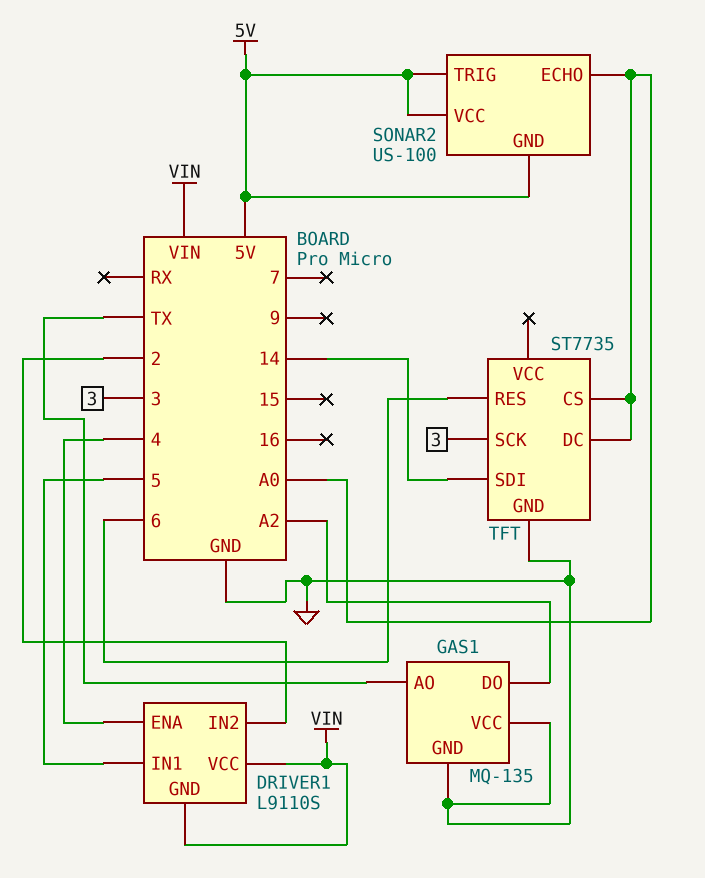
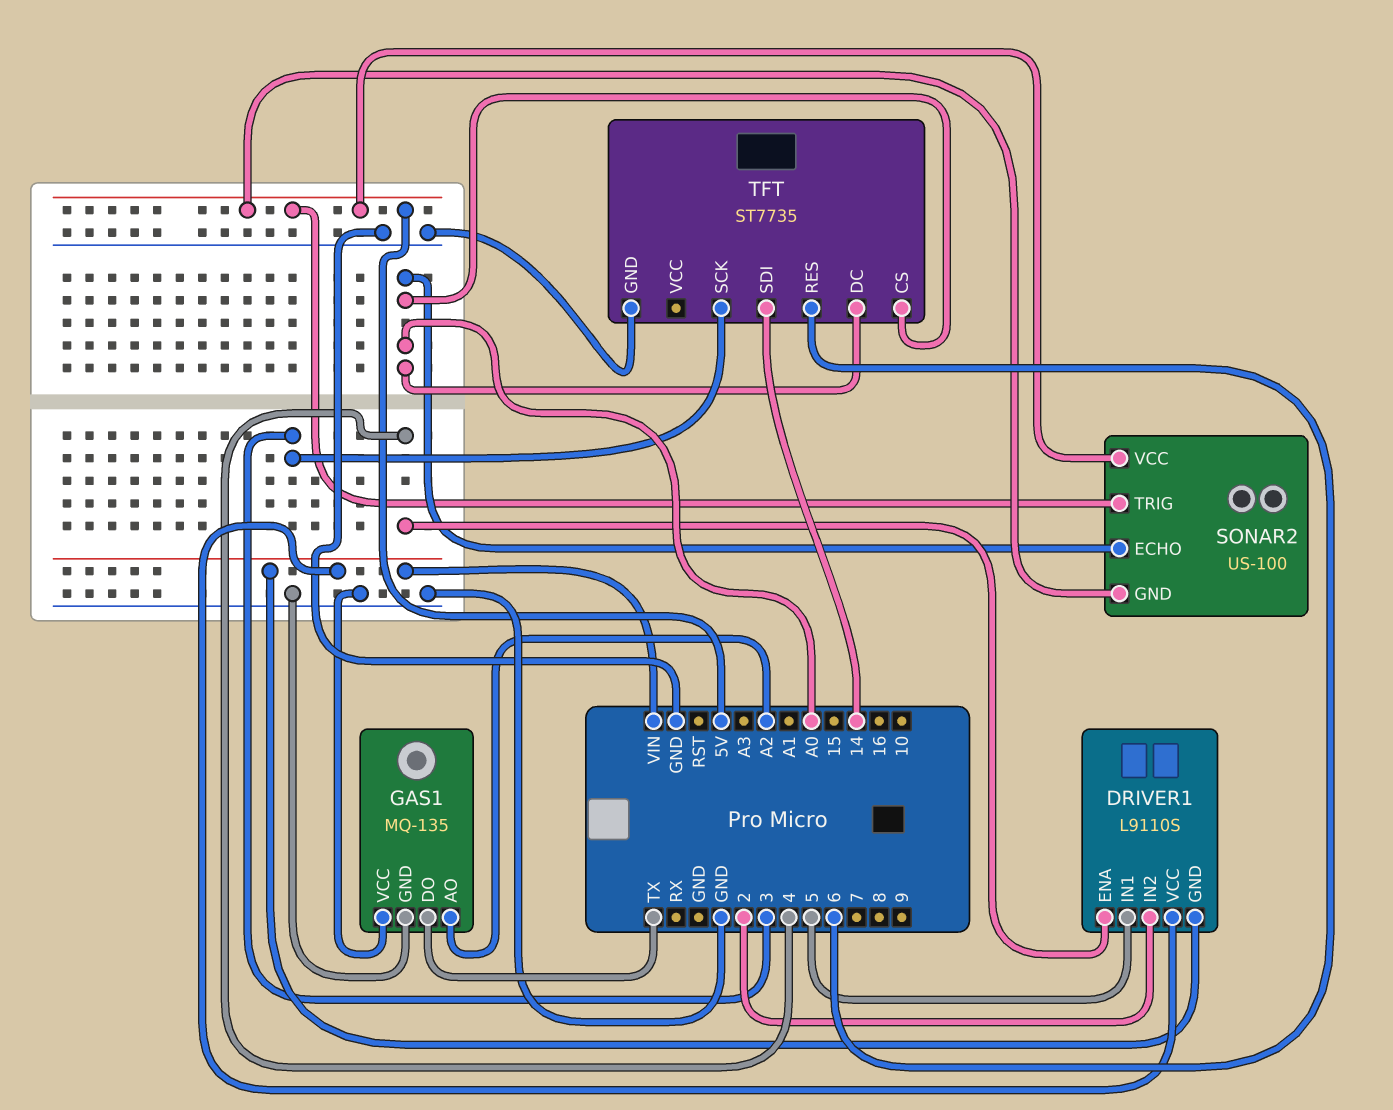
GAS1 pin AO: TX -> A2
GAS1 pin DO: A2 -> TX

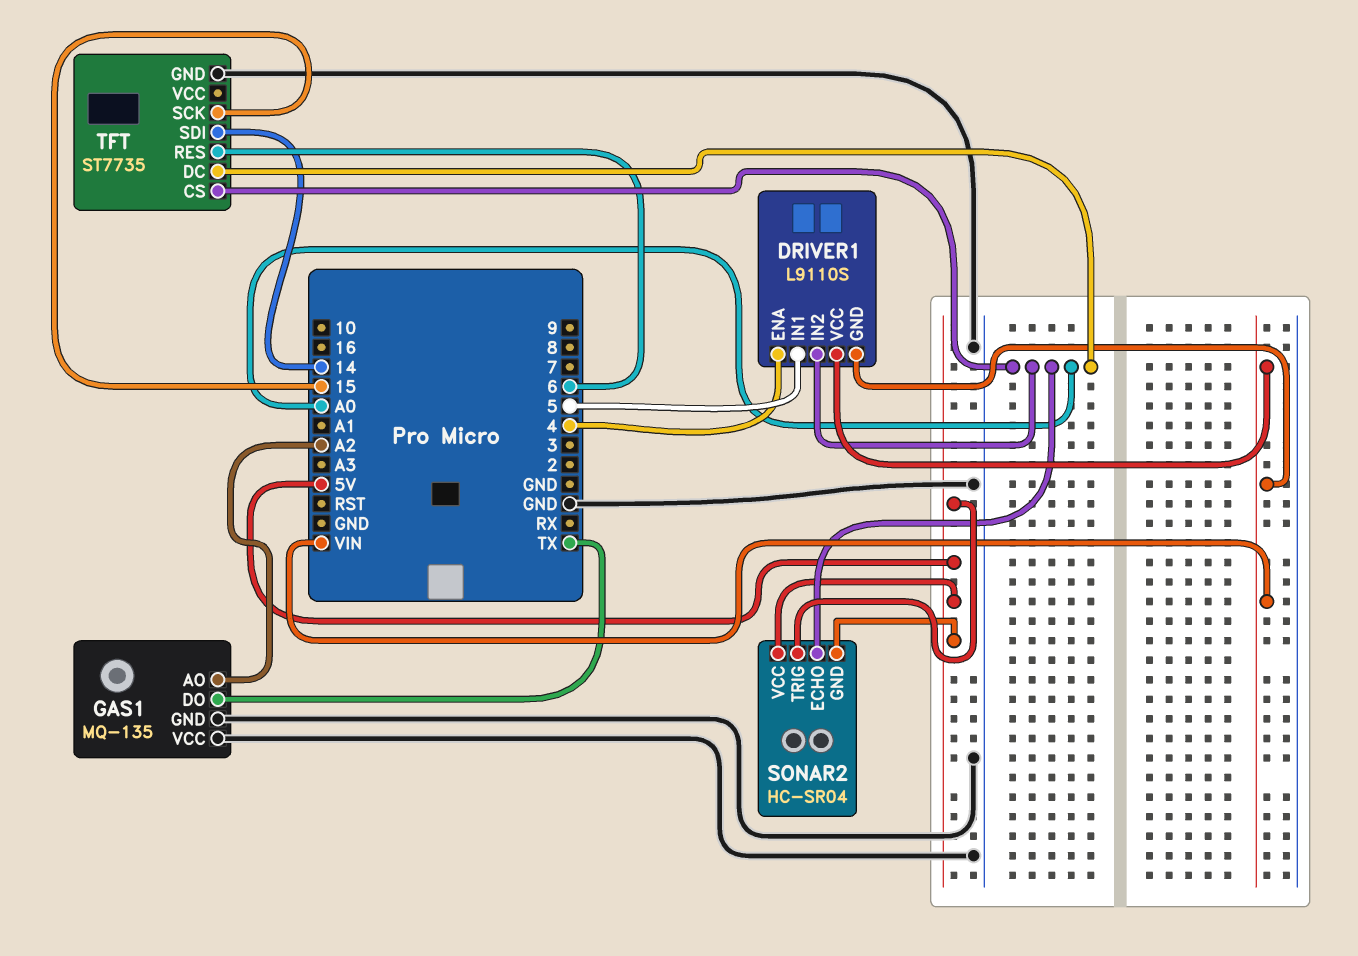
DRIVER1 pin IN2: 2 -> A0
SONAR2: US-100 -> HC-SR04
TFT pin SCK: 3 -> 15

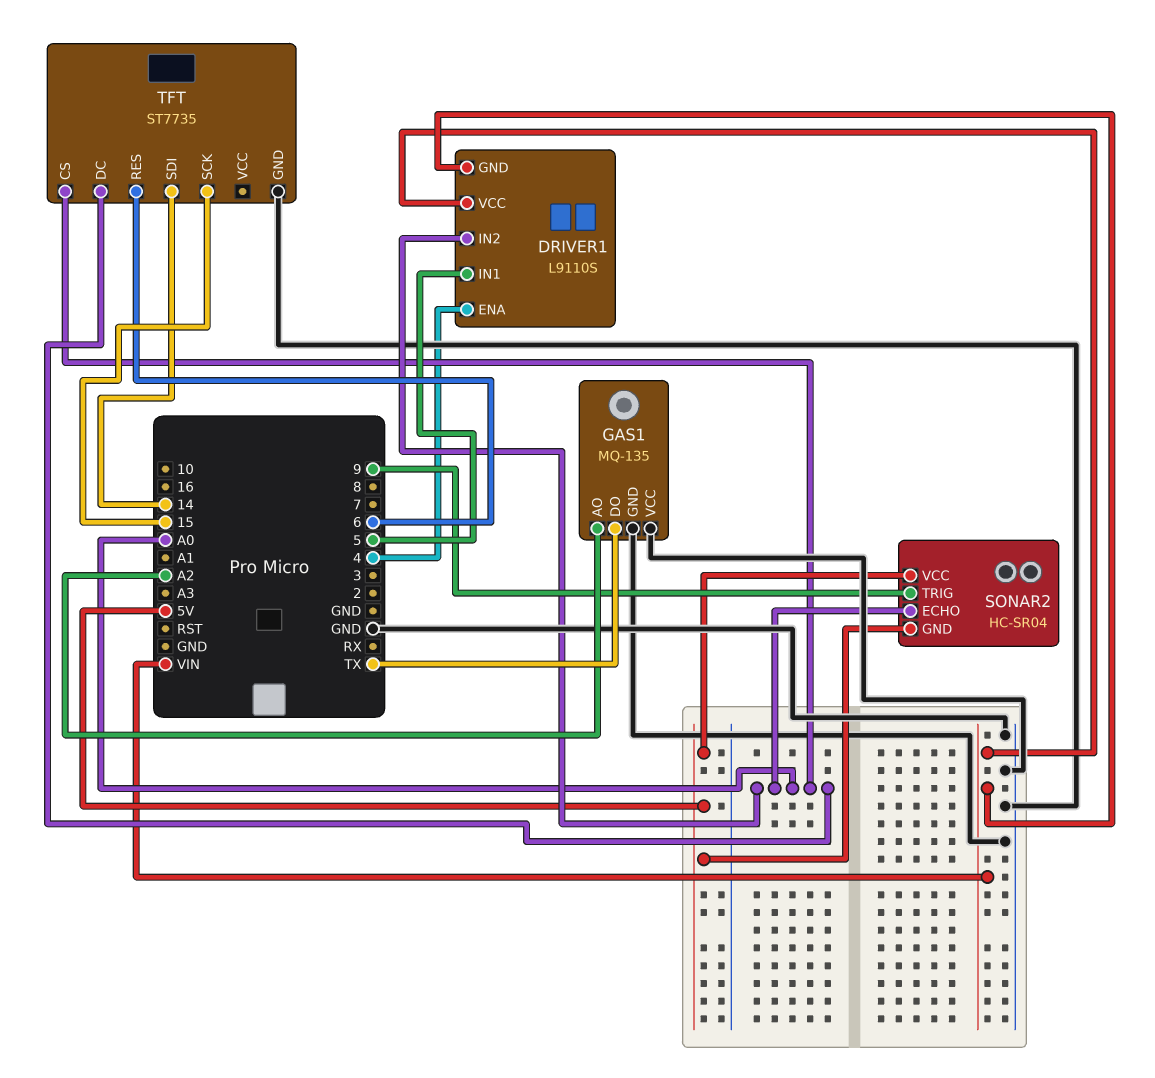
SONAR2 pin TRIG: 5V -> 9

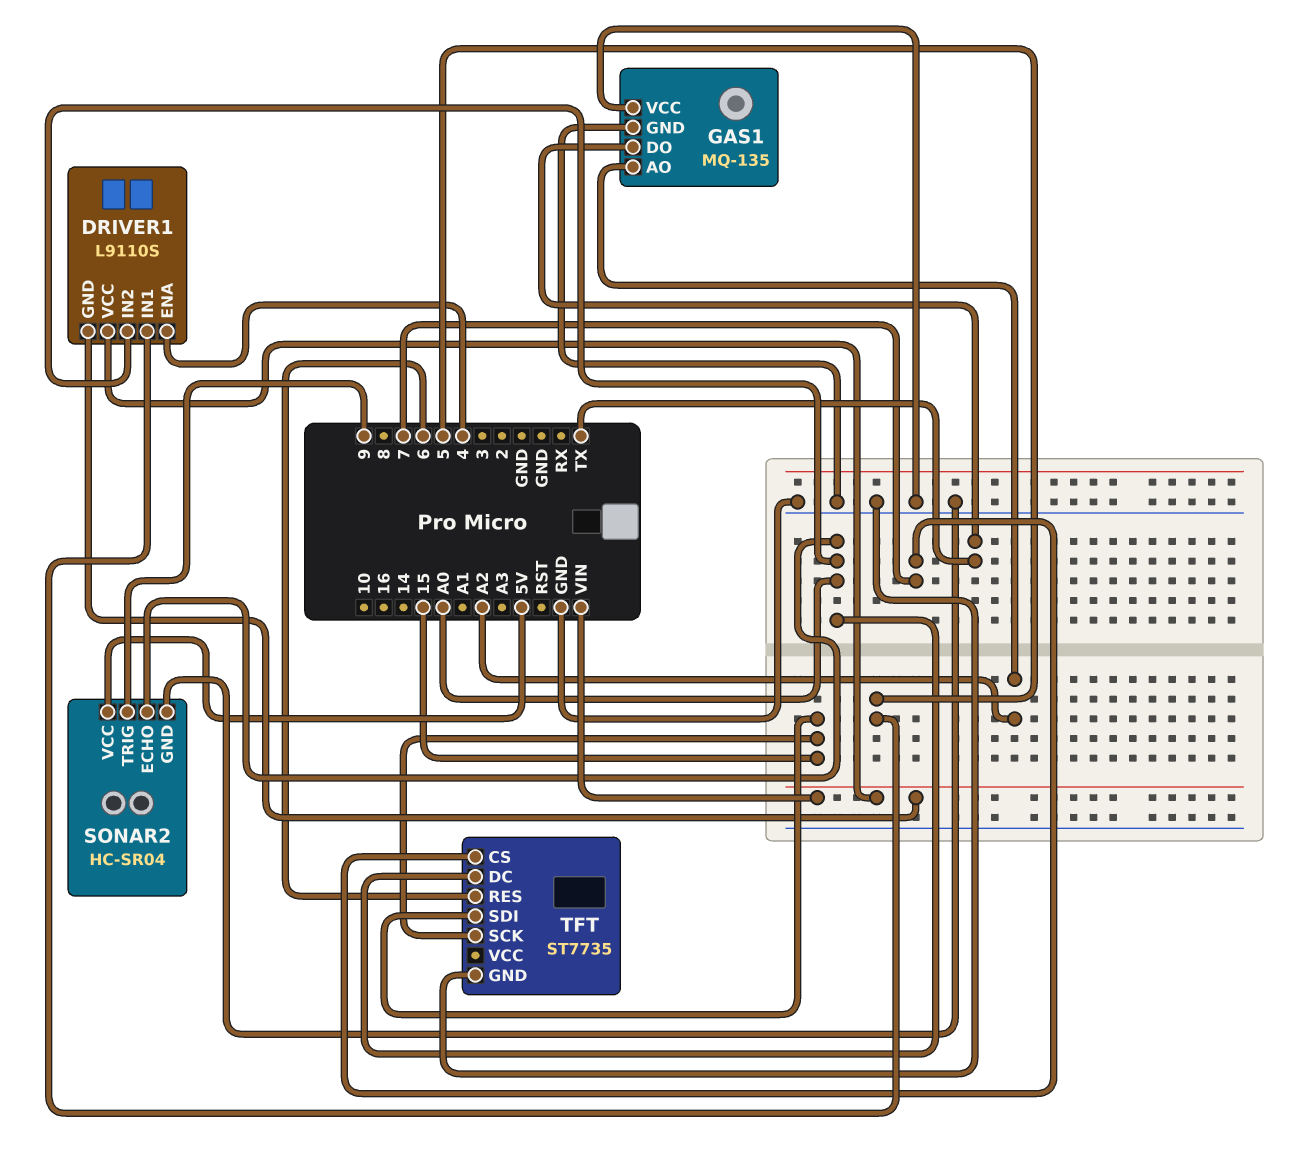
SONAR2 pin GND: 5V -> GND
TFT pin CS: A0 -> 7
TFT pin SDI: 14 -> 15

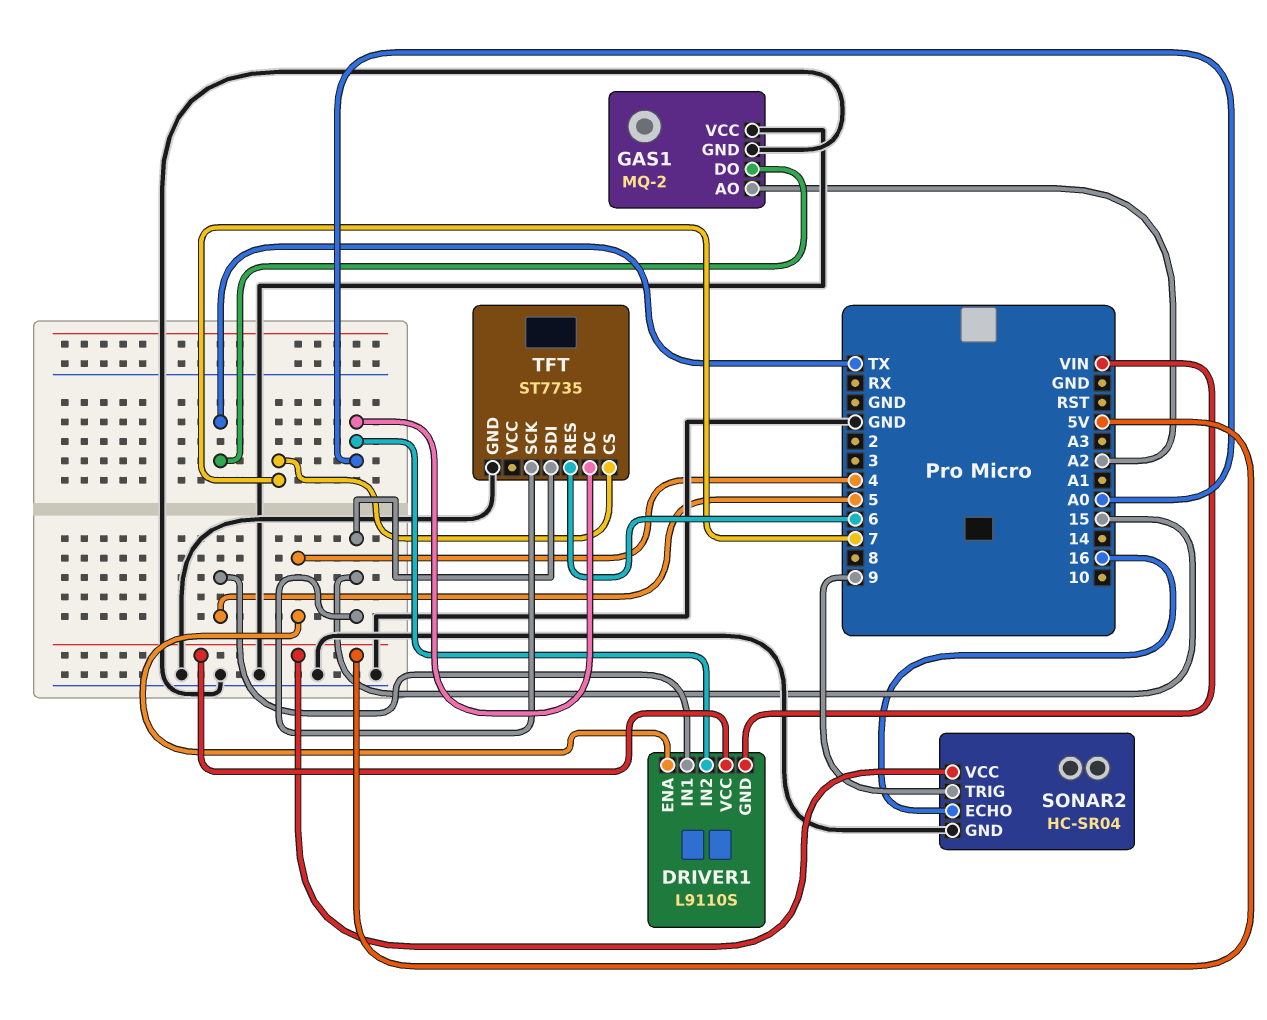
DRIVER1 pin VCC: VIN -> 5V
GAS1: MQ-135 -> MQ-2
SONAR2 pin ECHO: A0 -> 16

